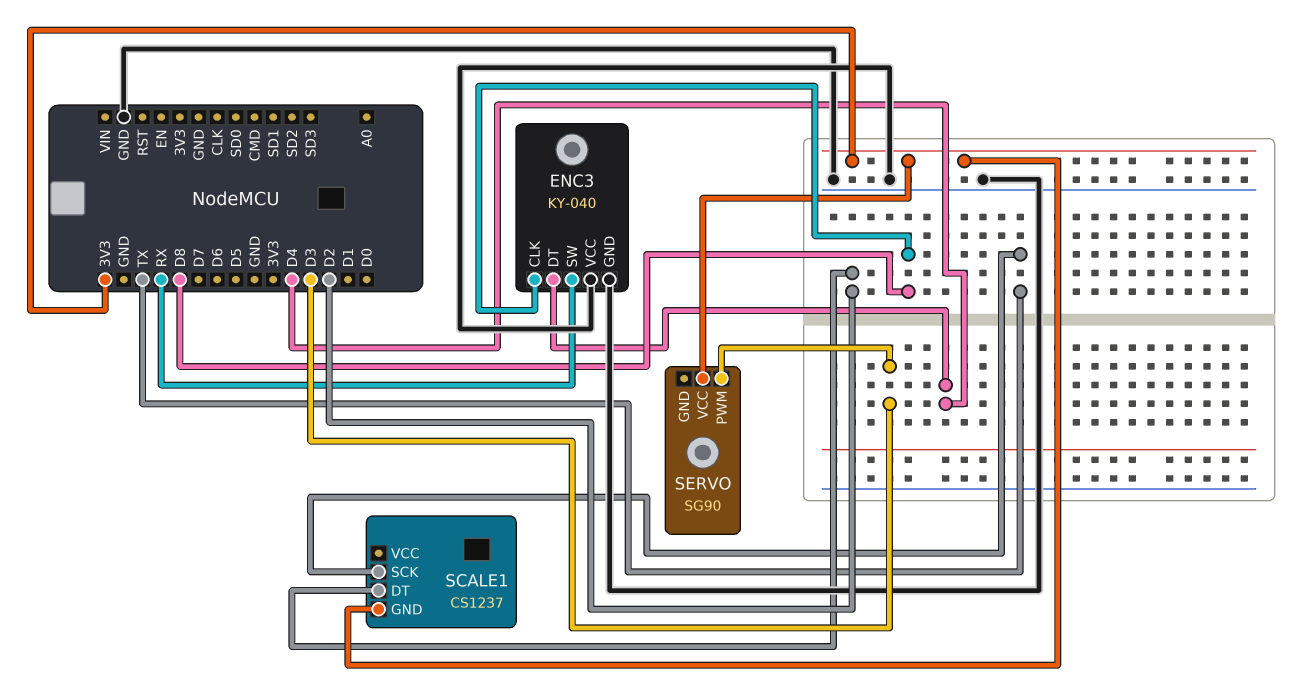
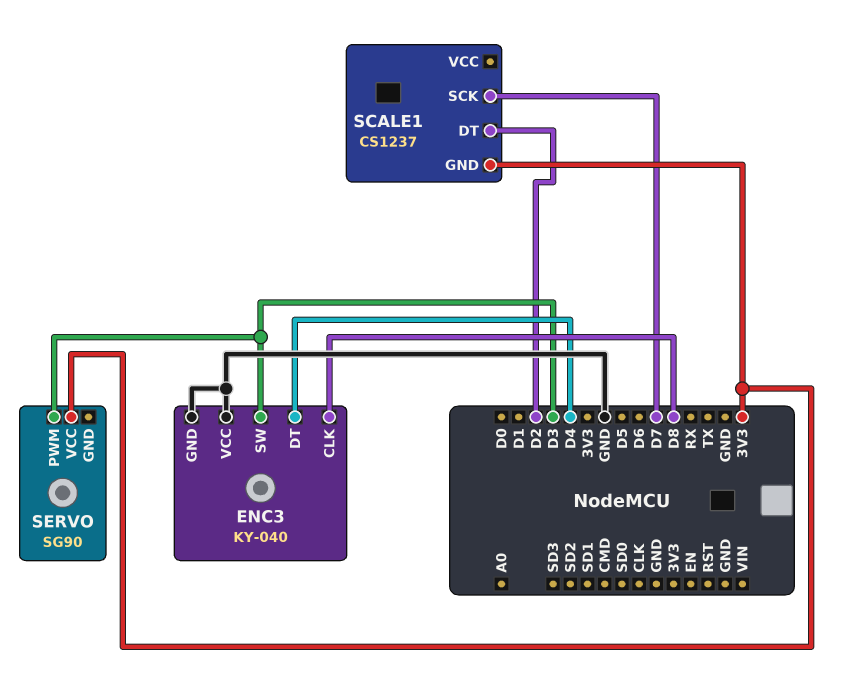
ENC3 pin SW: RX -> D3
SCALE1 pin SCK: TX -> D7

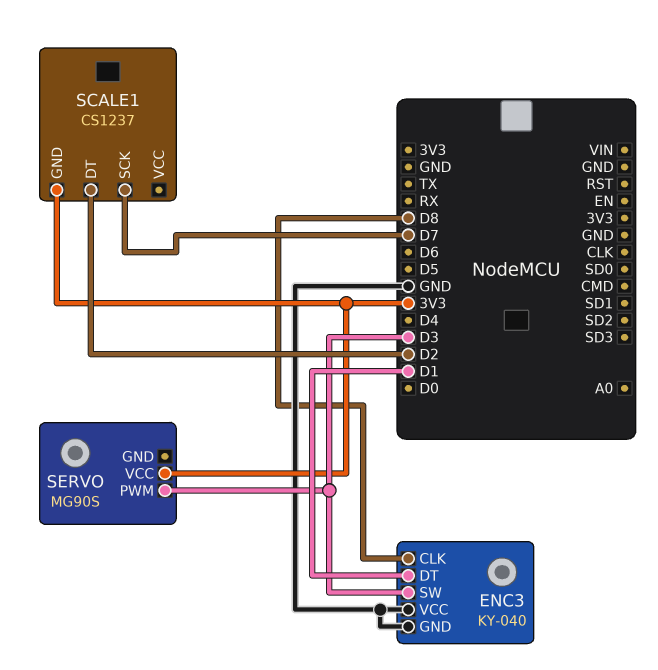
ENC3 pin DT: D4 -> D1
SERVO: SG90 -> MG90S

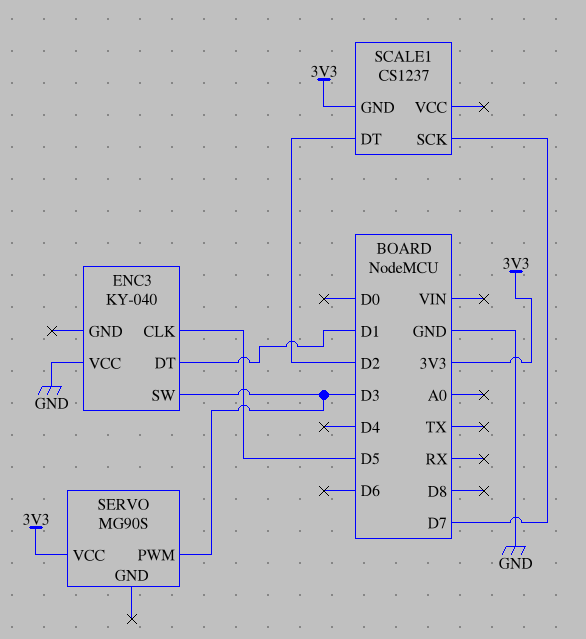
ENC3 pin CLK: D8 -> D5
ENC3 pin GND: GND -> none

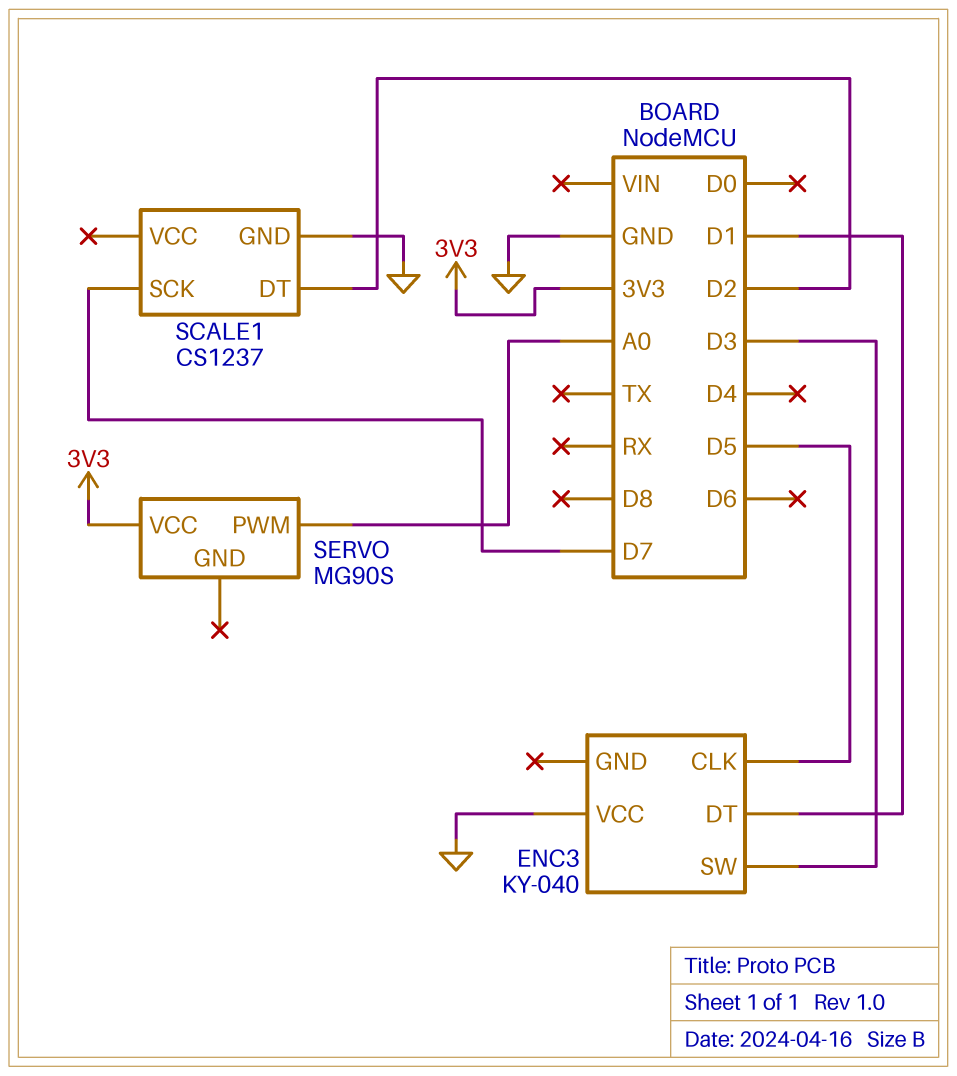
SCALE1 pin GND: 3V3 -> GND
SERVO pin PWM: D3 -> A0

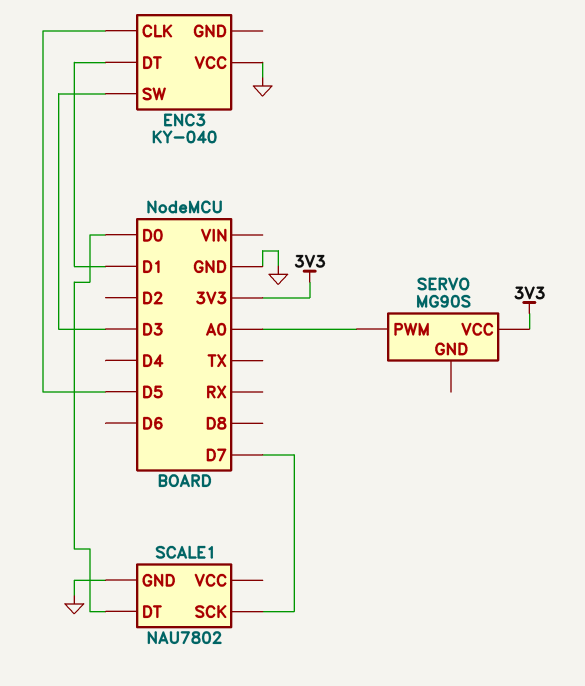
SCALE1: CS1237 -> NAU7802
SCALE1 pin DT: D2 -> D0

